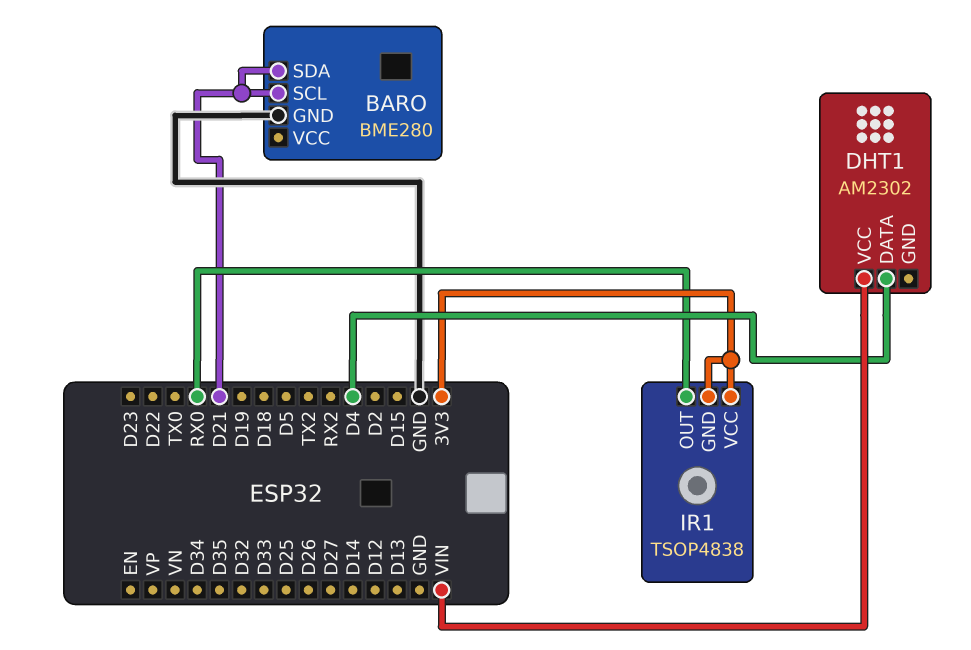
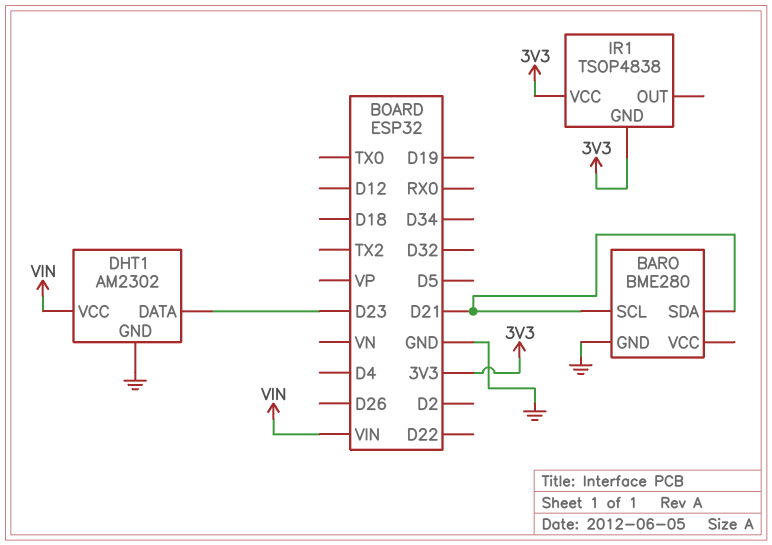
DHT1 pin DATA: D4 -> D23
DHT1 pin GND: none -> GND
IR1 pin OUT: RX0 -> none

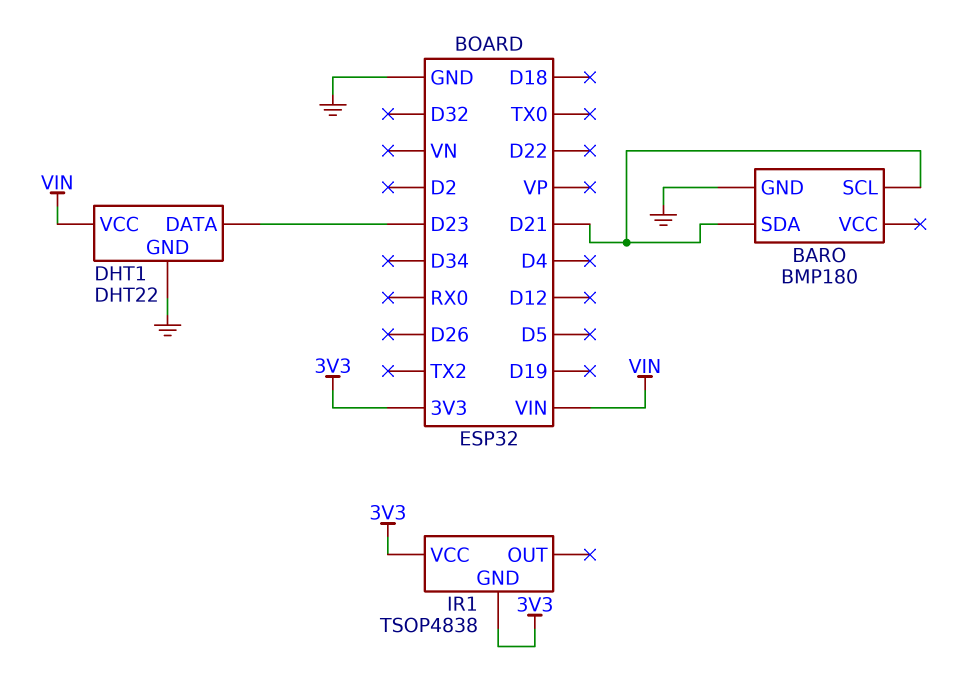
BARO: BME280 -> BMP180
DHT1: AM2302 -> DHT22

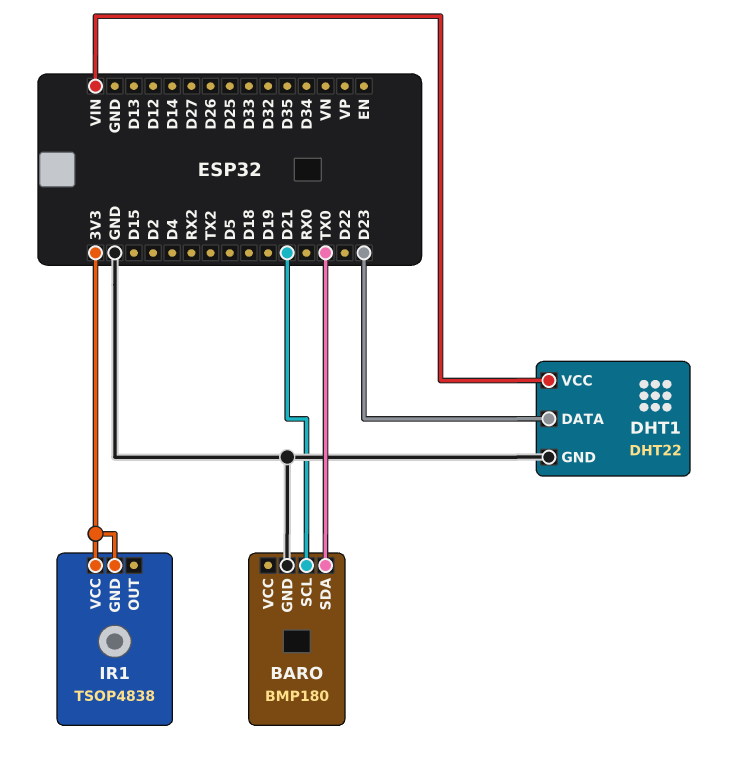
BARO pin SDA: D21 -> TX0

